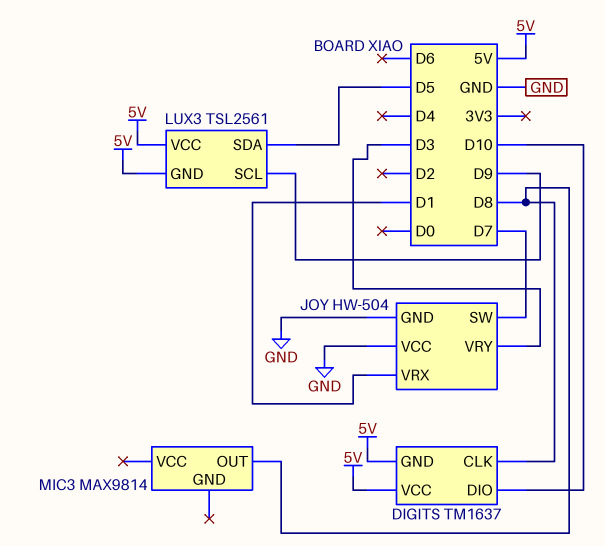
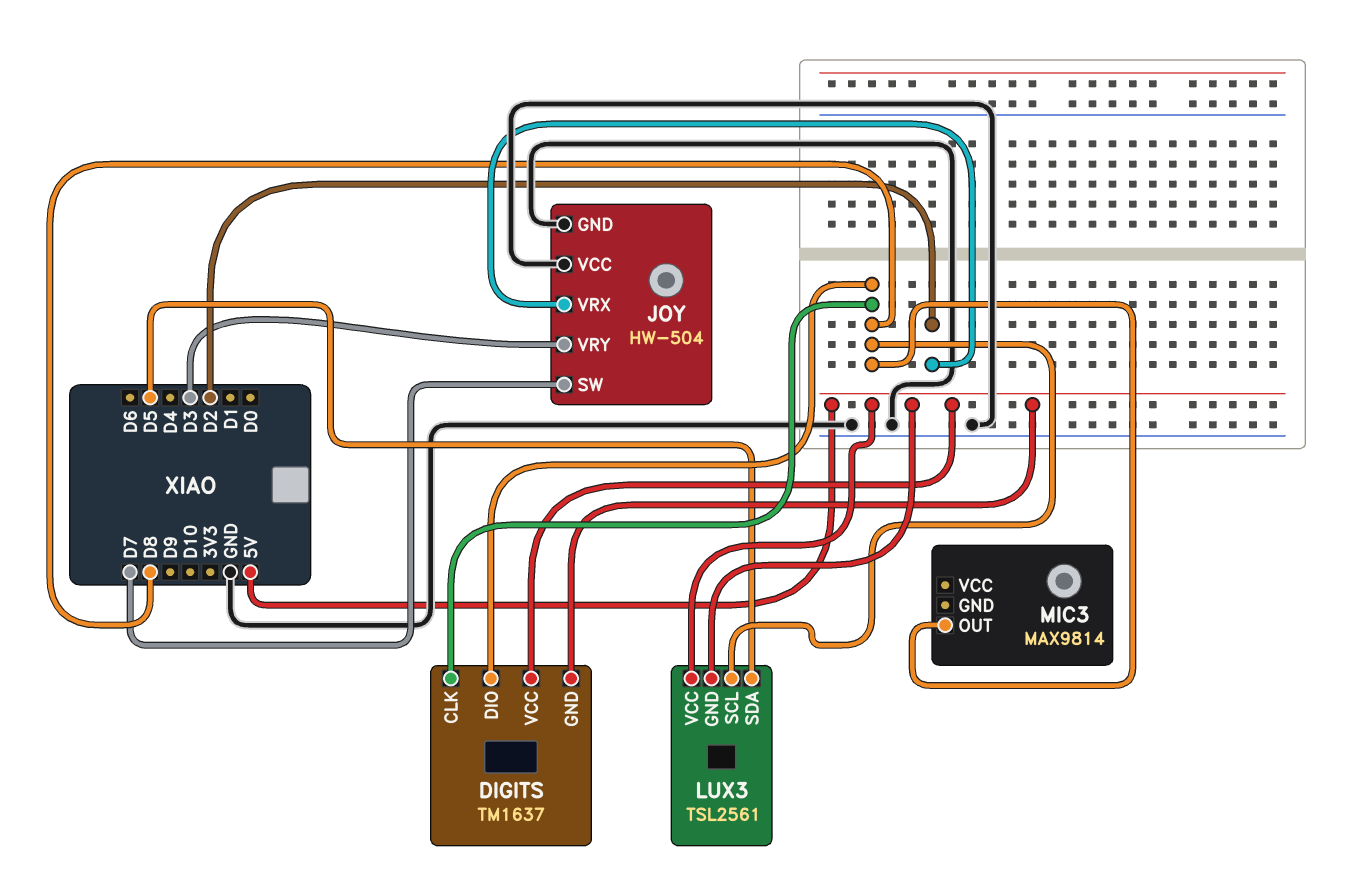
DIGITS pin DIO: D10 -> D8
JOY pin VRX: D1 -> D2
LUX3 pin SCL: D9 -> D8

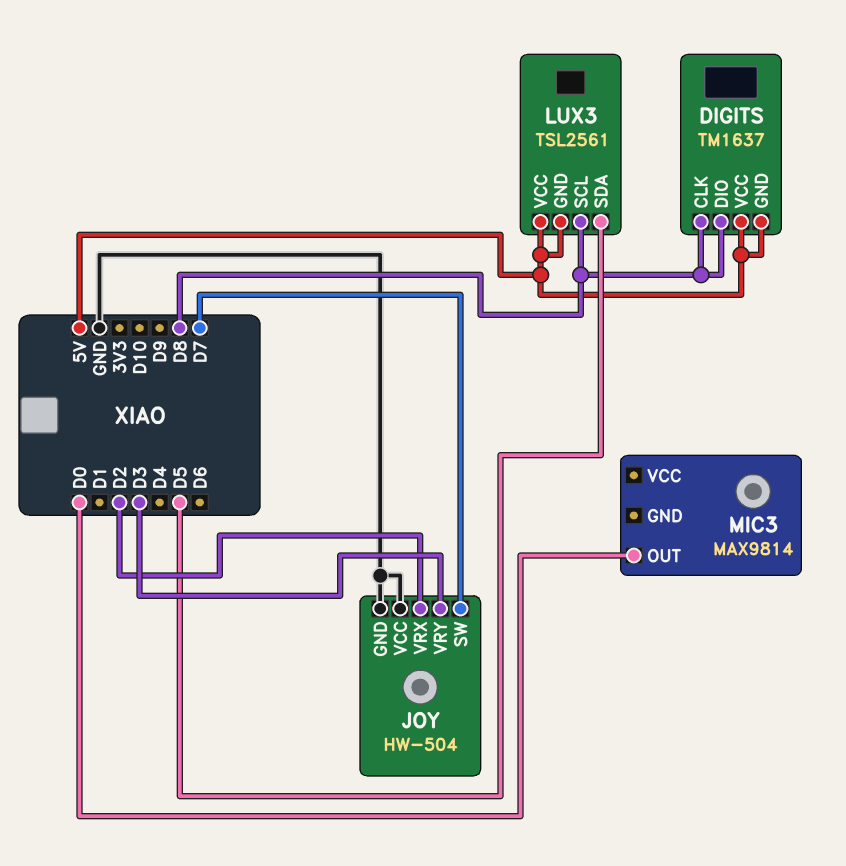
MIC3 pin OUT: D8 -> D0

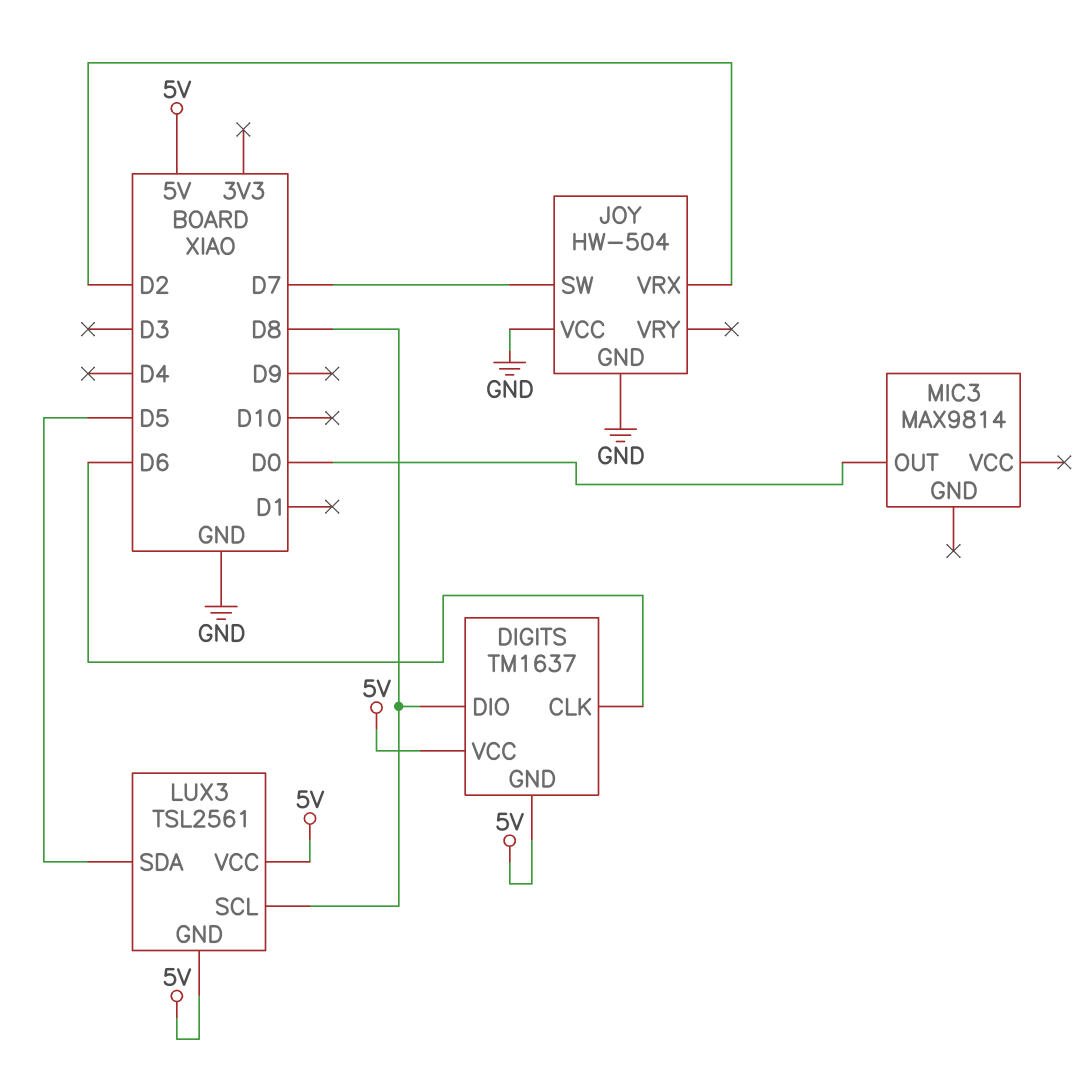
DIGITS pin CLK: D8 -> D6
JOY pin VRY: D3 -> none

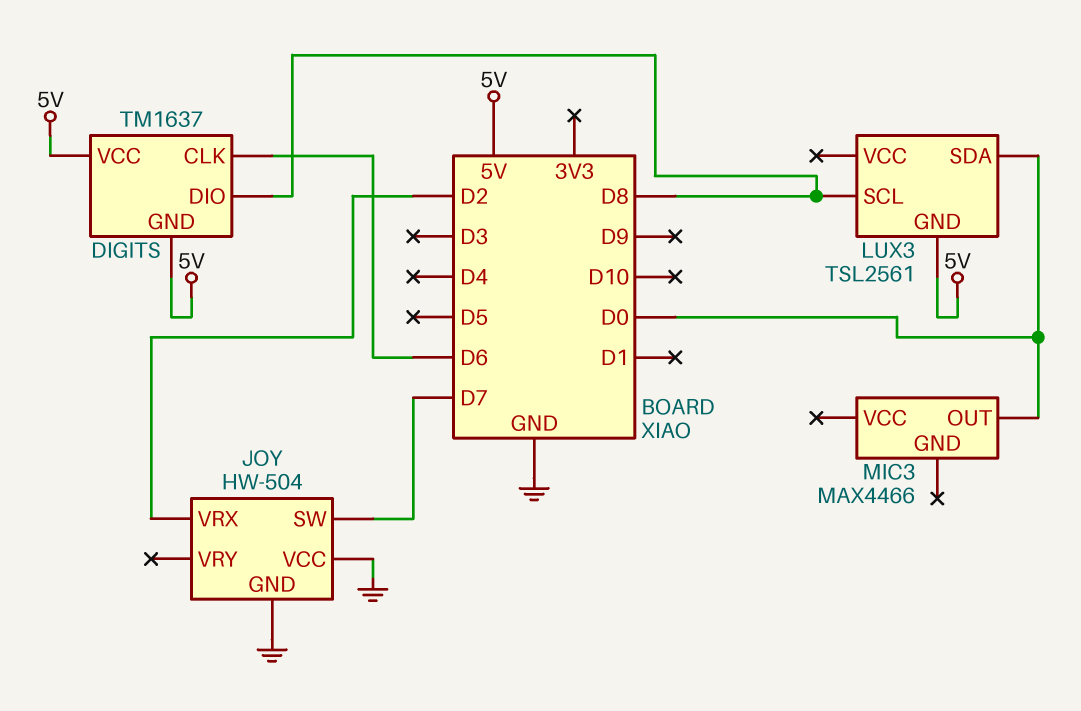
LUX3 pin SDA: D5 -> D0
LUX3 pin VCC: 5V -> none
MIC3: MAX9814 -> MAX4466

